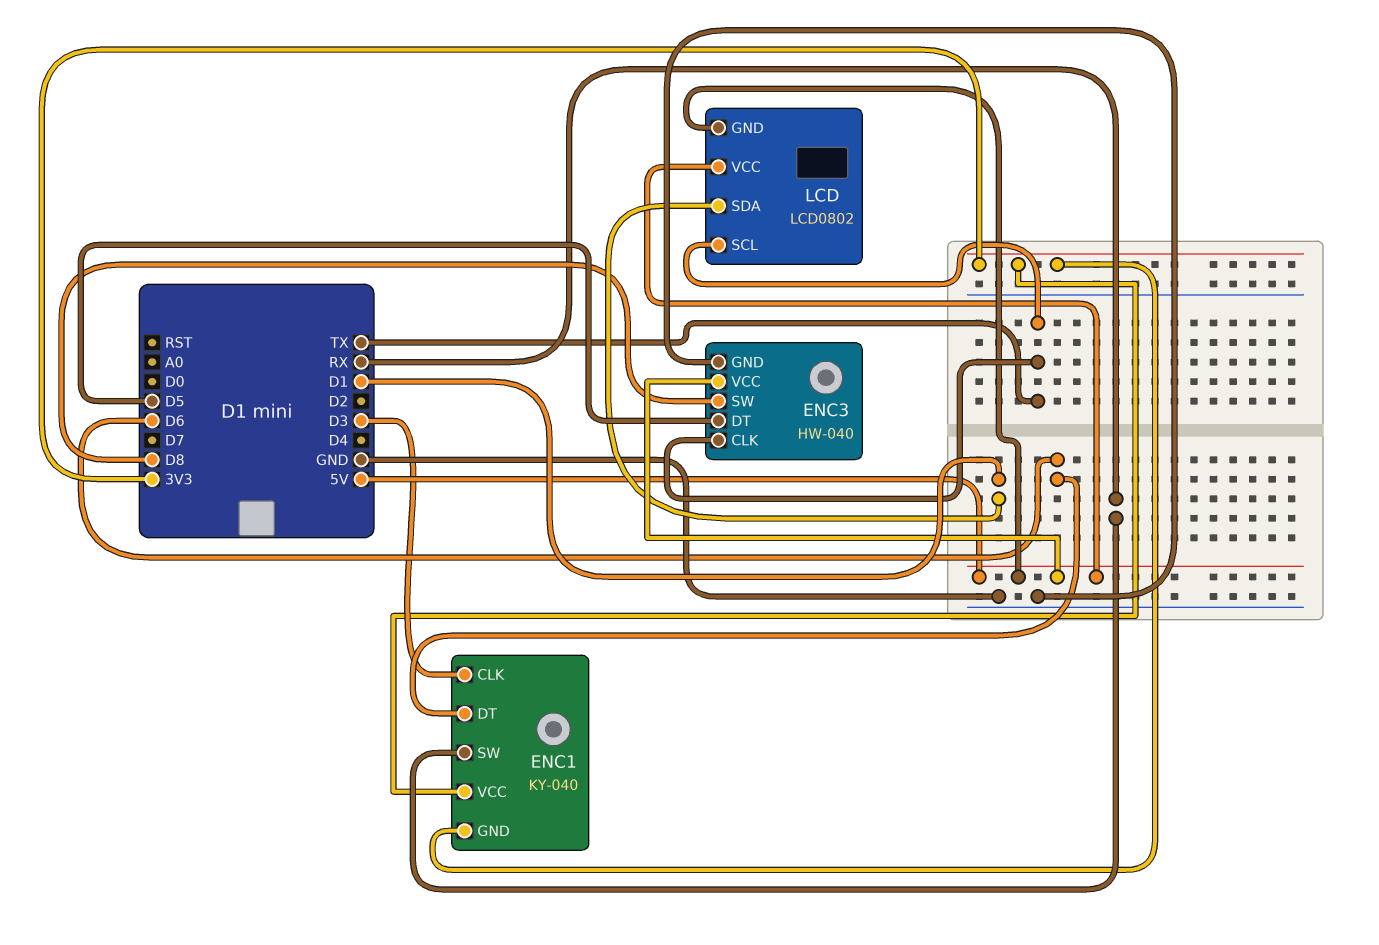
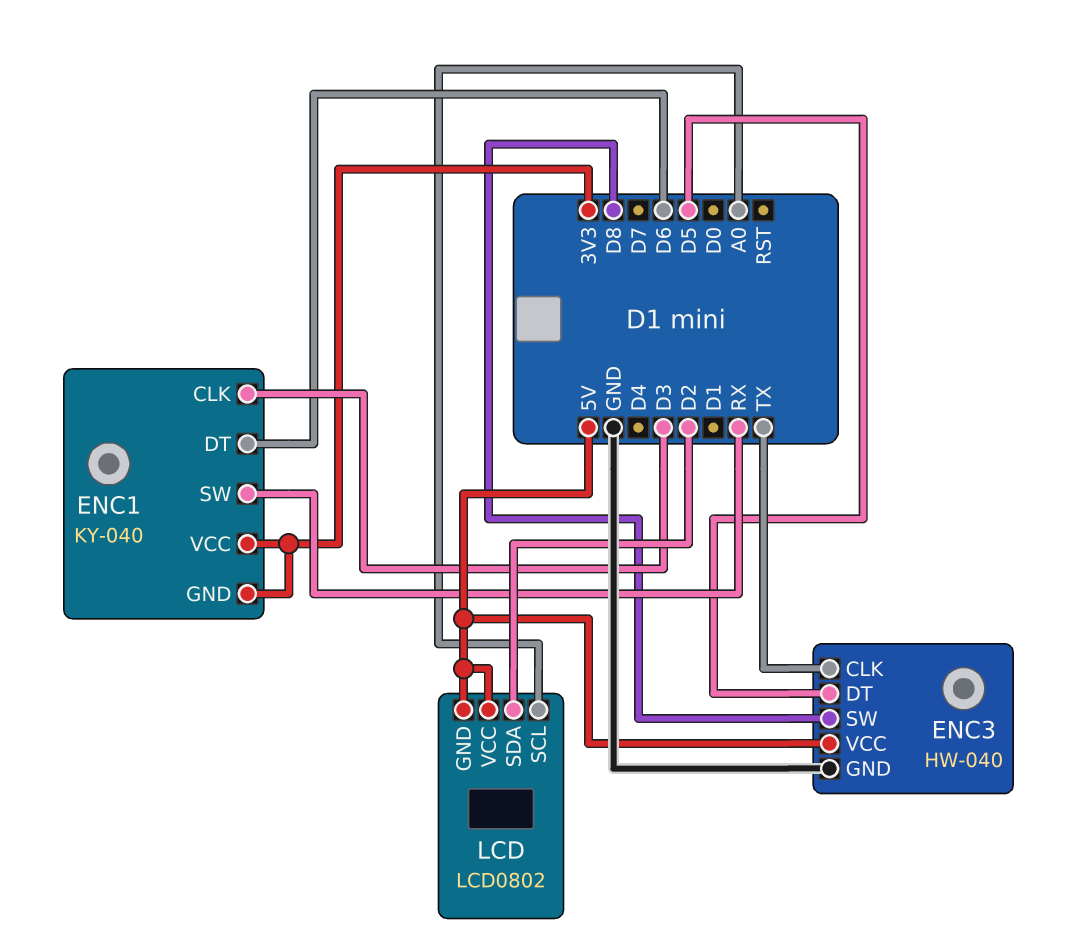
LCD pin SCL: TX -> A0
LCD pin SDA: D1 -> D2

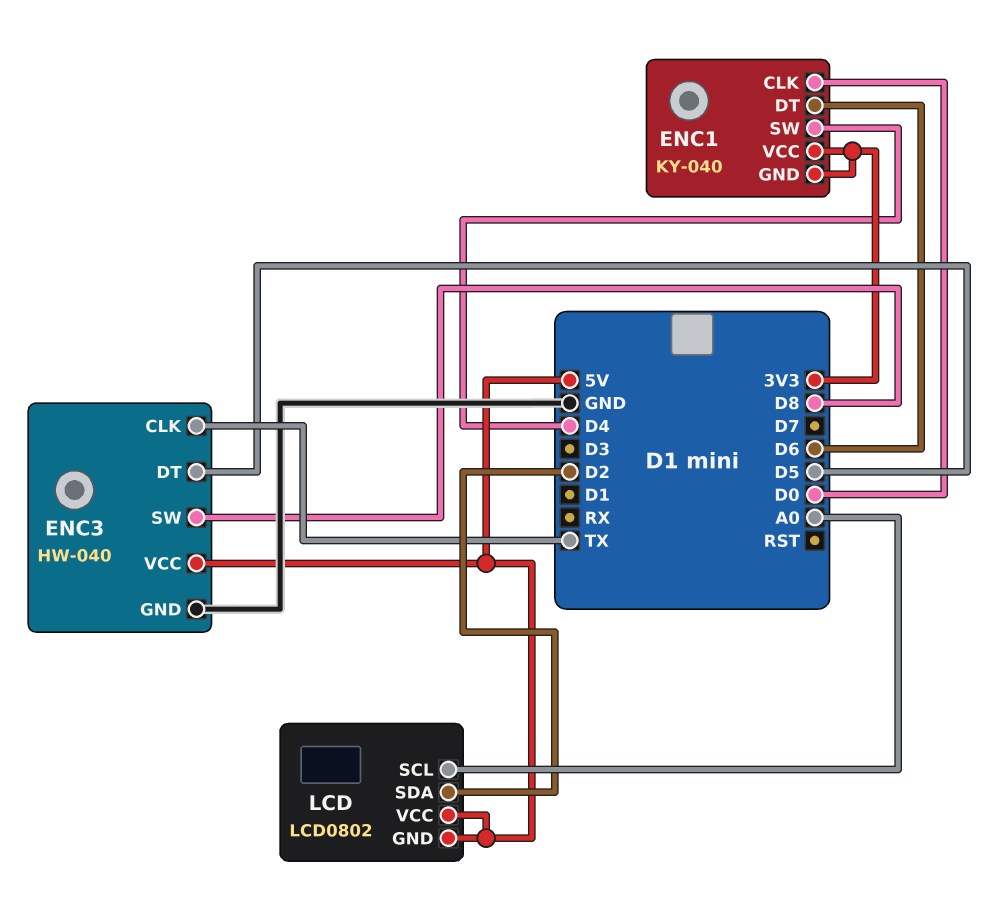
ENC1 pin CLK: D3 -> D0
ENC1 pin SW: RX -> D4

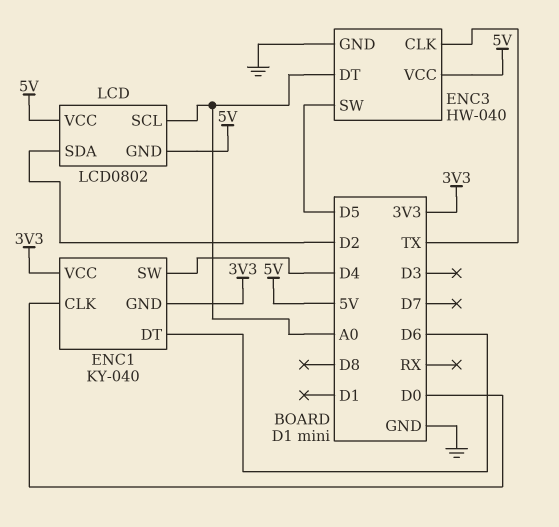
ENC3 pin DT: D5 -> A0
ENC3 pin SW: D8 -> D5

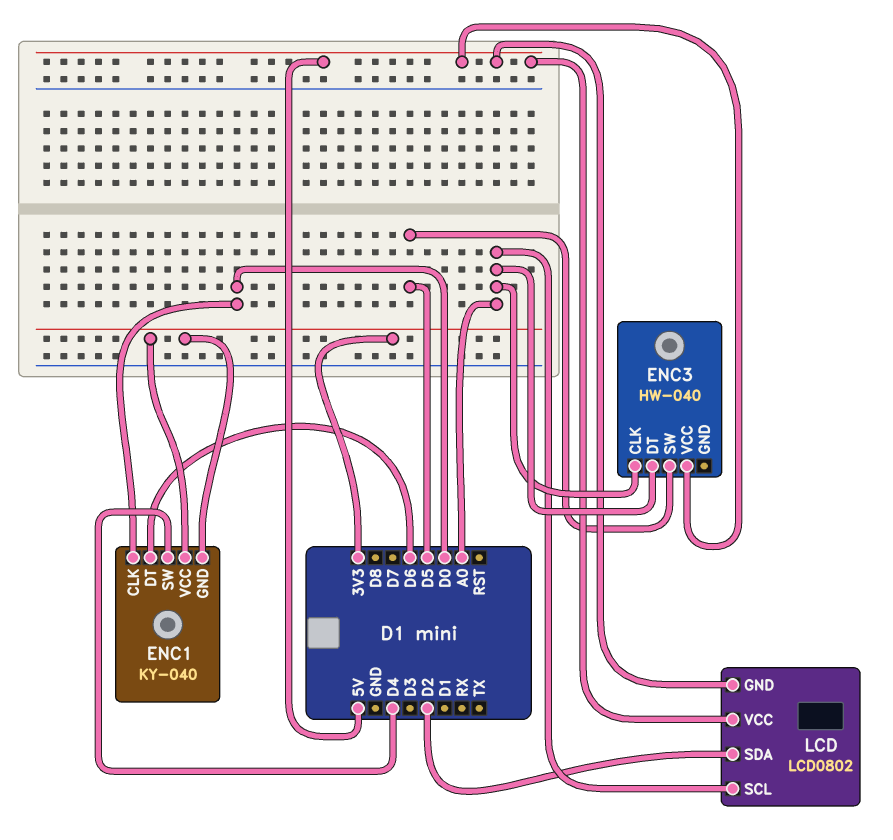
ENC3 pin CLK: TX -> A0
ENC3 pin GND: GND -> none

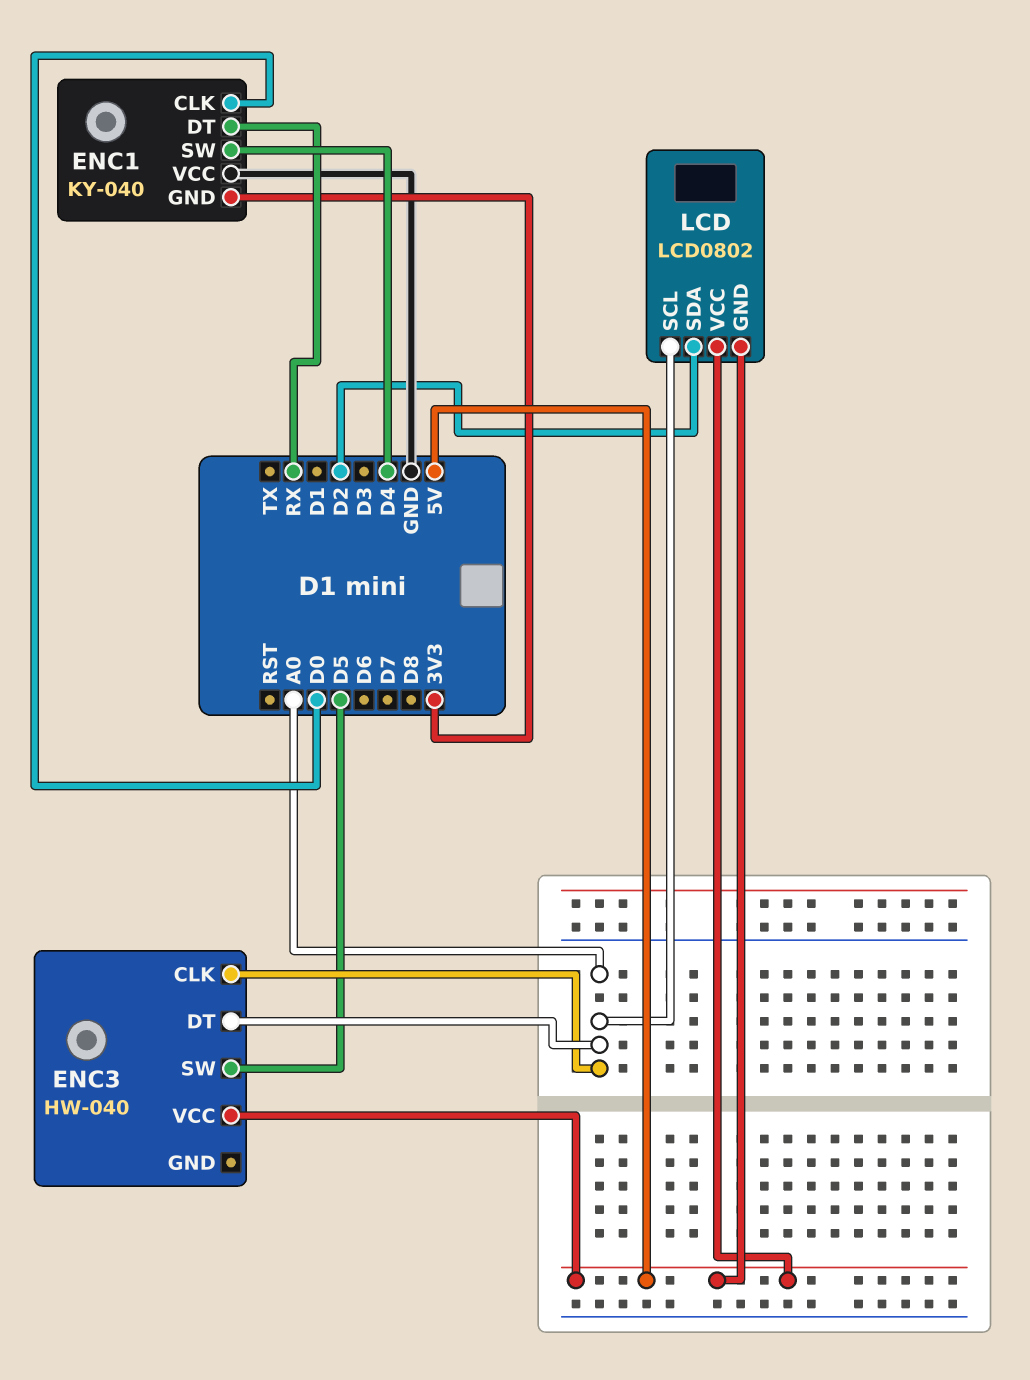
ENC1 pin DT: D6 -> RX
ENC1 pin VCC: 3V3 -> GND

